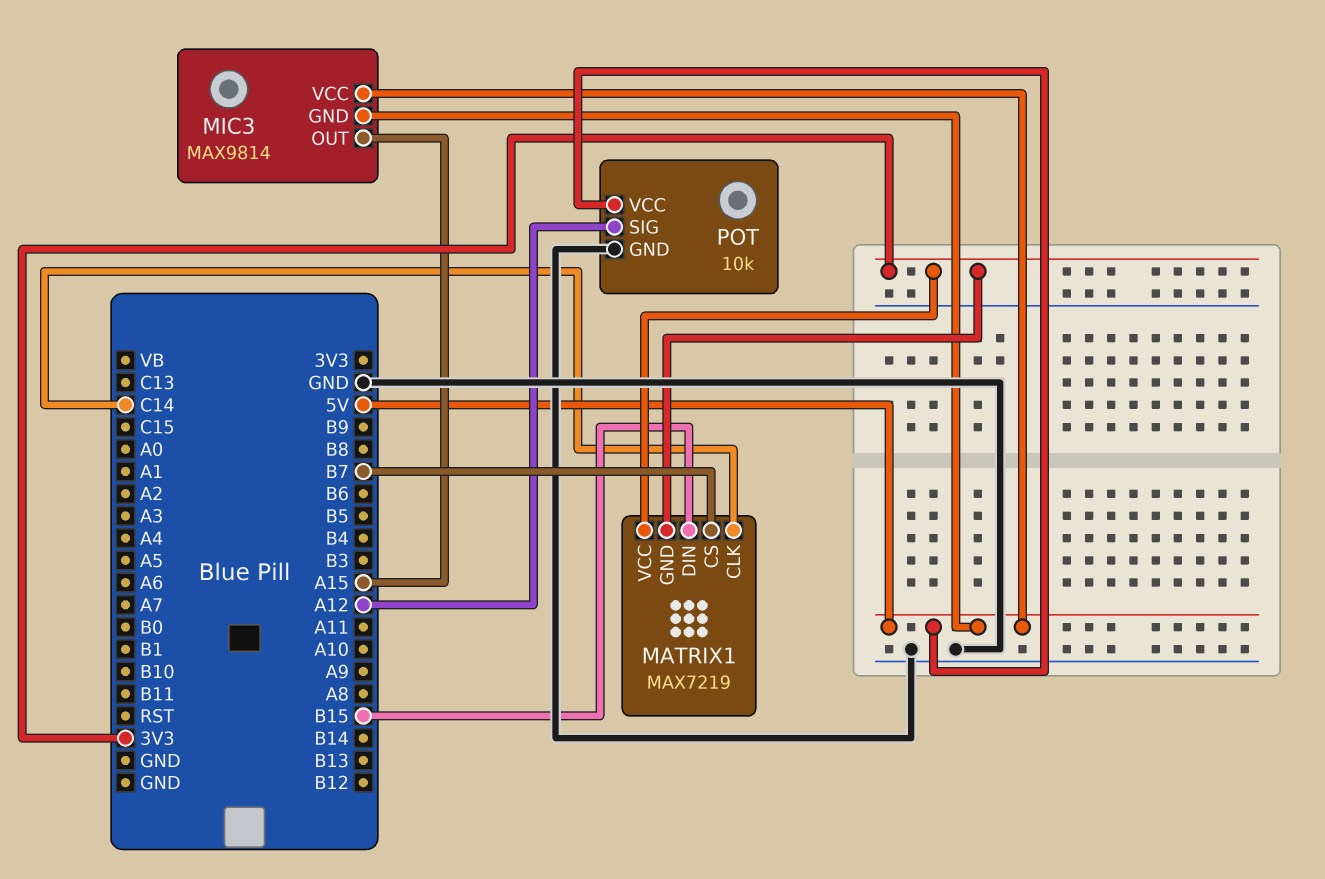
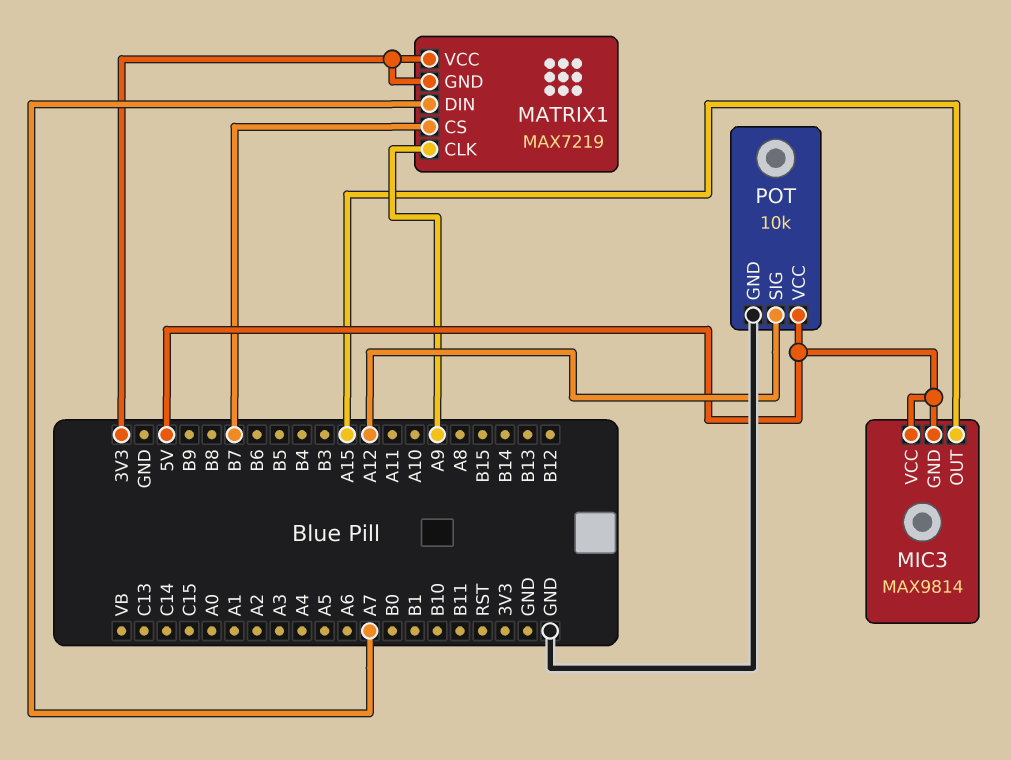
MATRIX1 pin CLK: C14 -> A9
MATRIX1 pin DIN: B15 -> A7

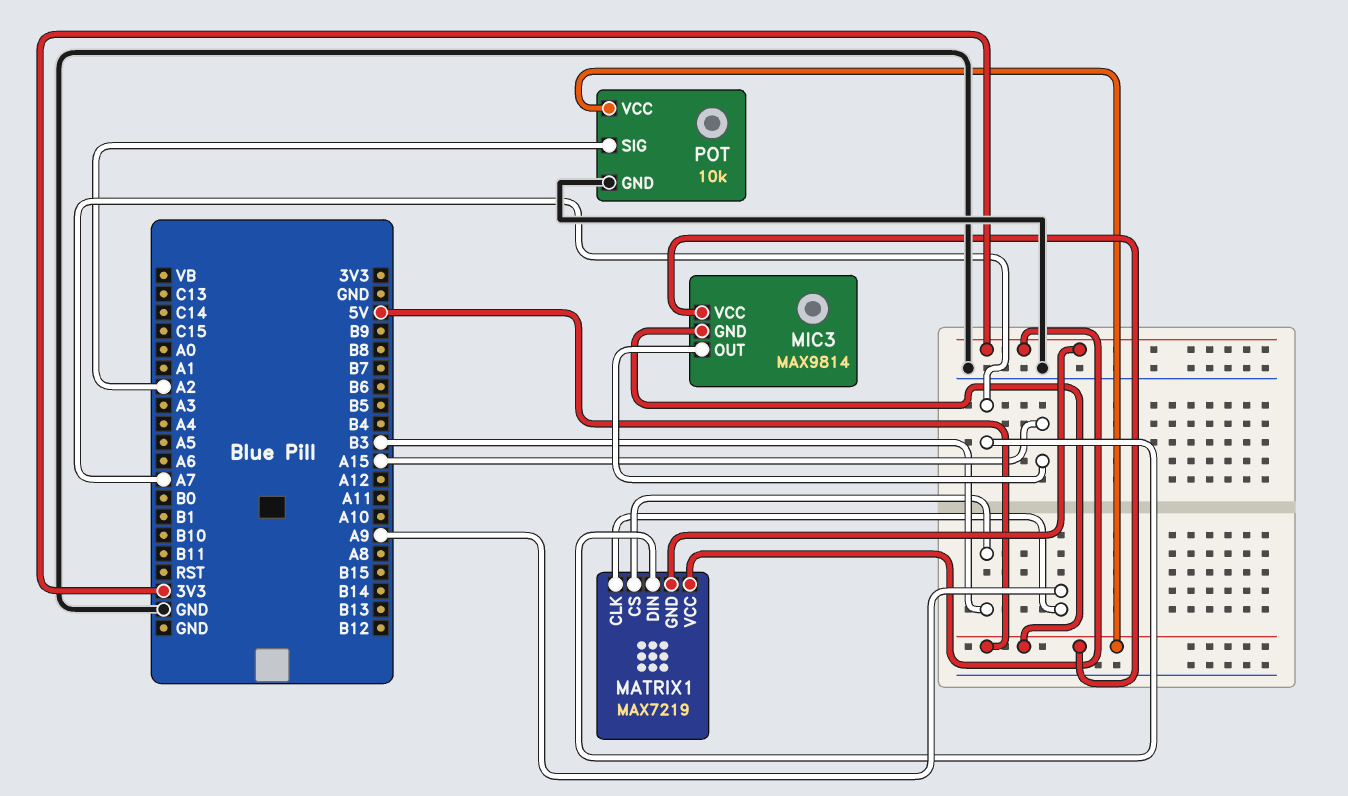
MATRIX1 pin CS: B7 -> B3
POT pin SIG: A12 -> A2

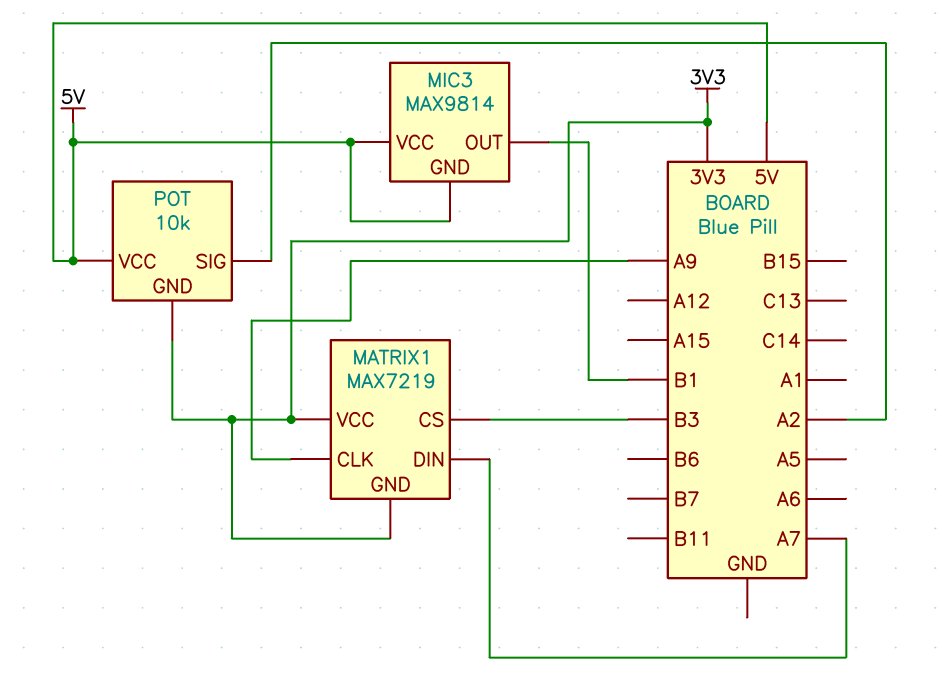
MIC3 pin OUT: A15 -> B1
POT pin GND: GND -> 3V3

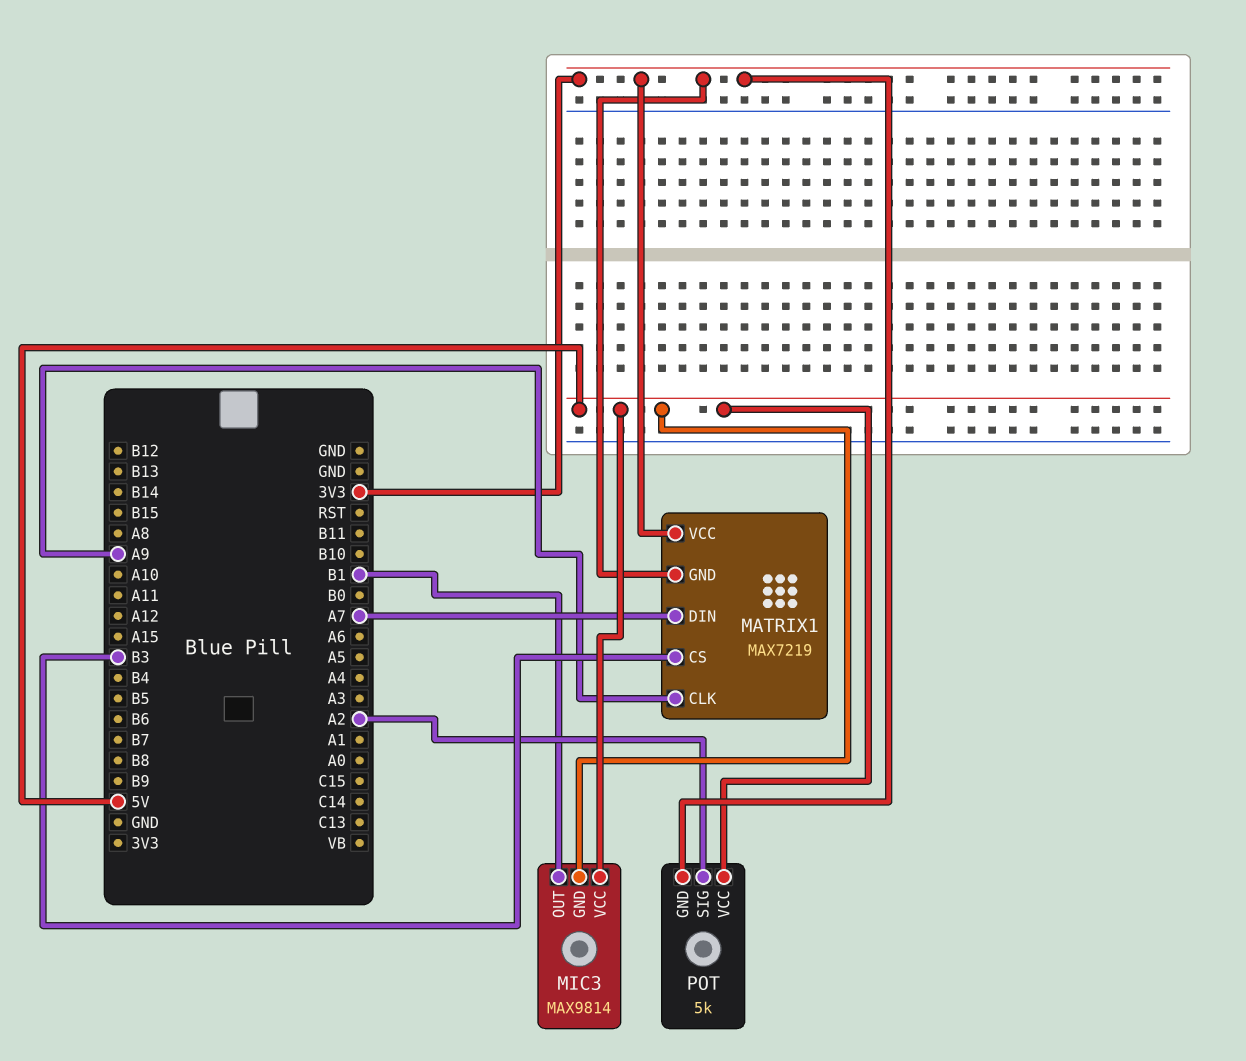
POT: 10k -> 5k

